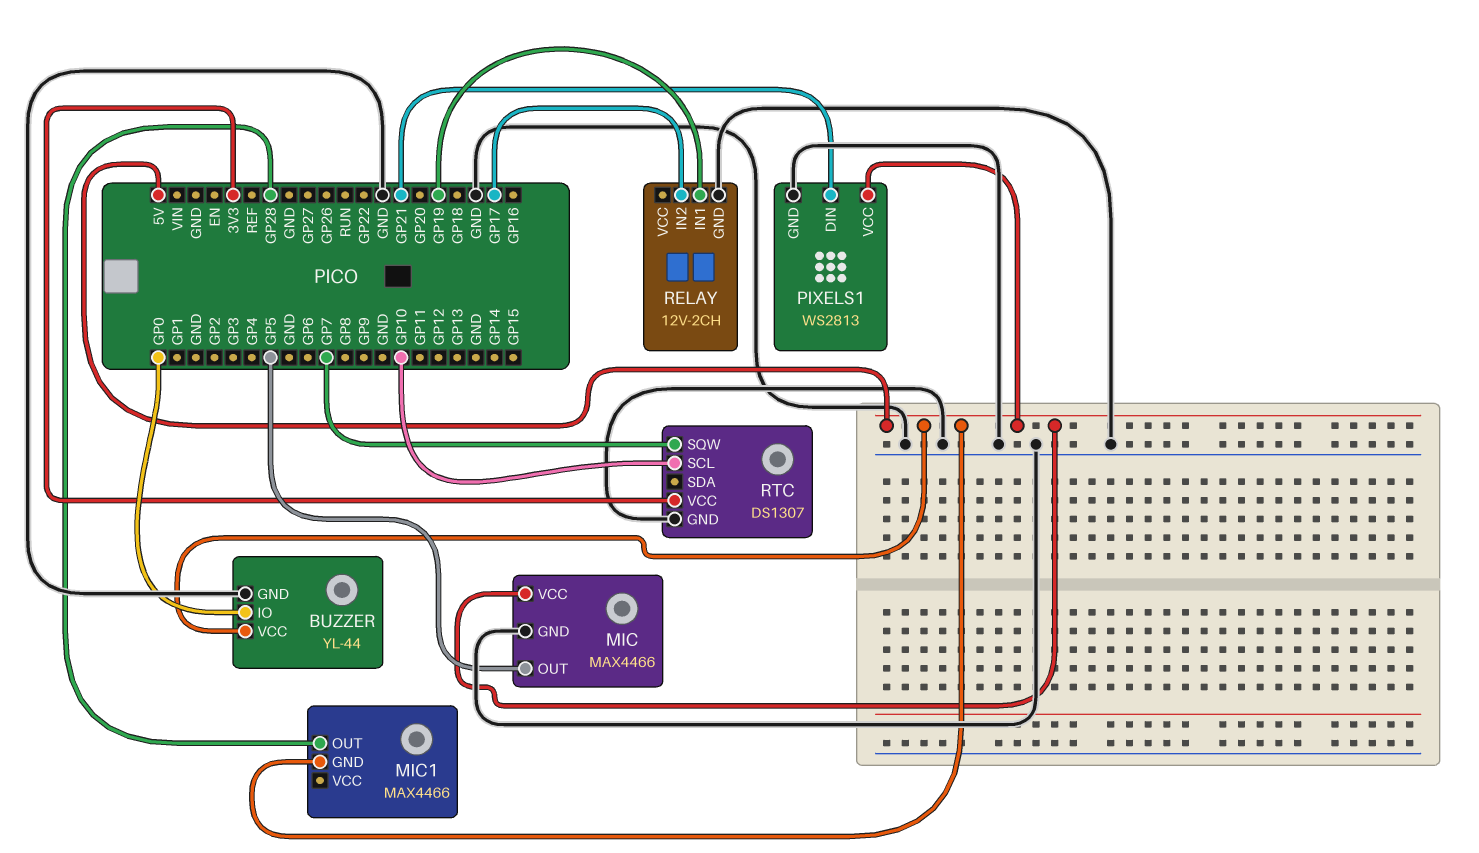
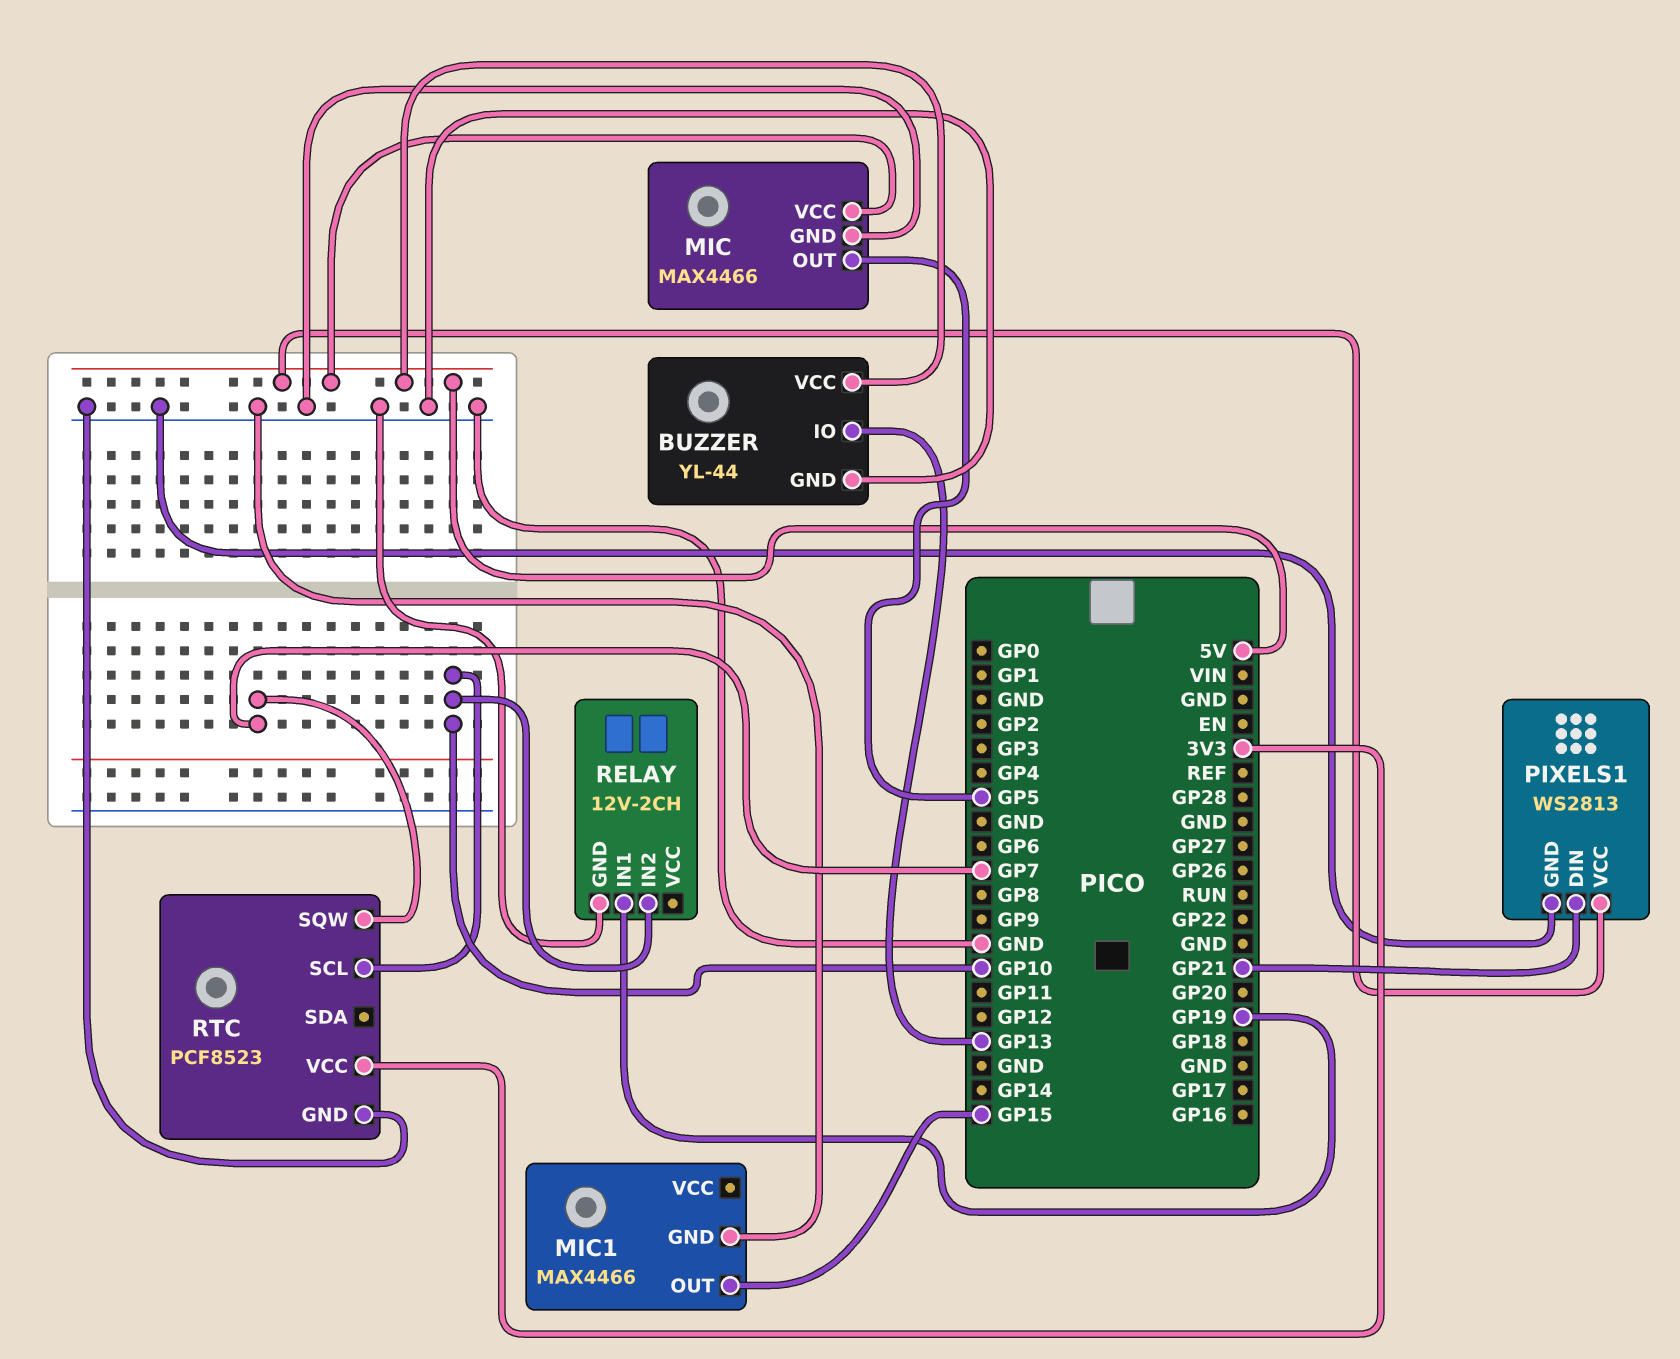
BUZZER pin IO: GP0 -> GP13
MIC1 pin GND: 5V -> GND
MIC1 pin OUT: GP28 -> GP15
RELAY pin IN2: GP17 -> GP10
RTC: DS1307 -> PCF8523

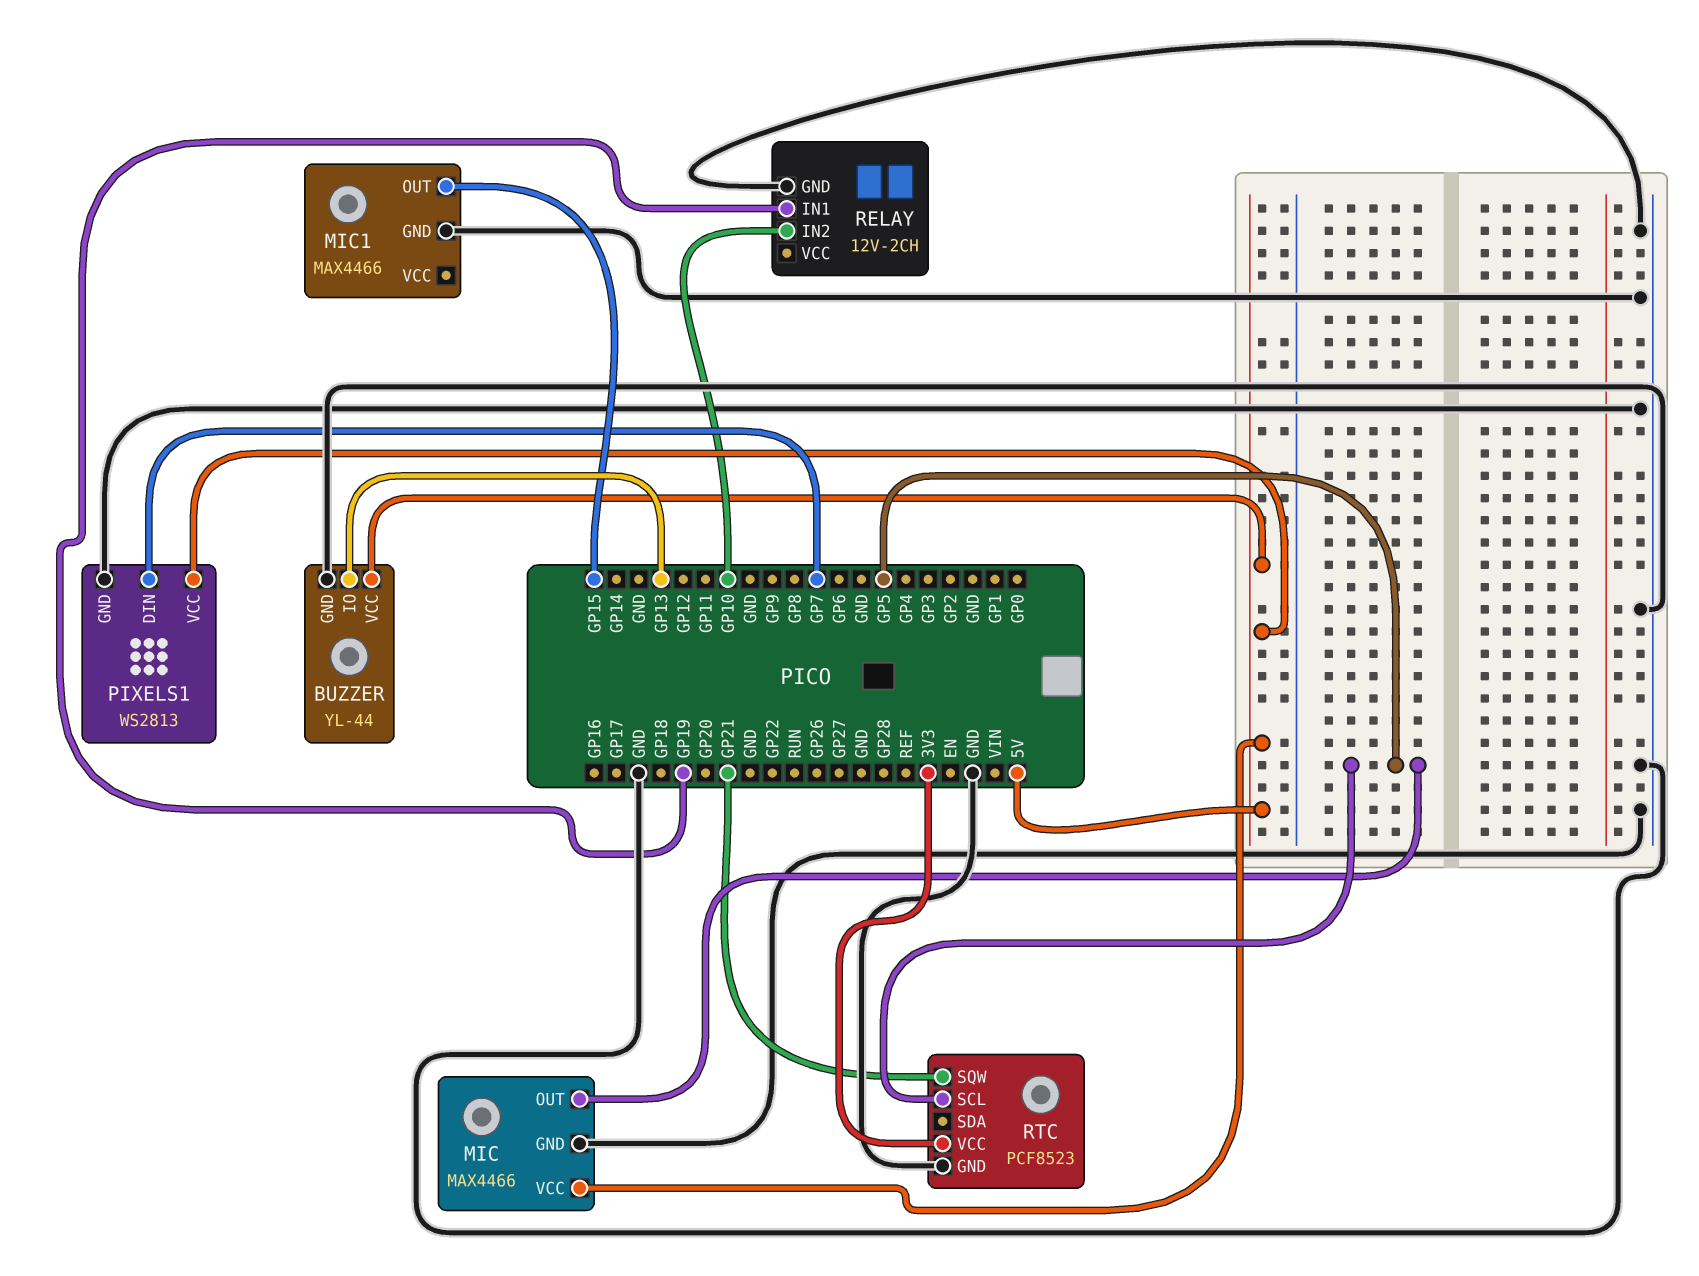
PIXELS1 pin DIN: GP21 -> GP7
RTC pin SCL: GP10 -> GP5
RTC pin SQW: GP7 -> GP21

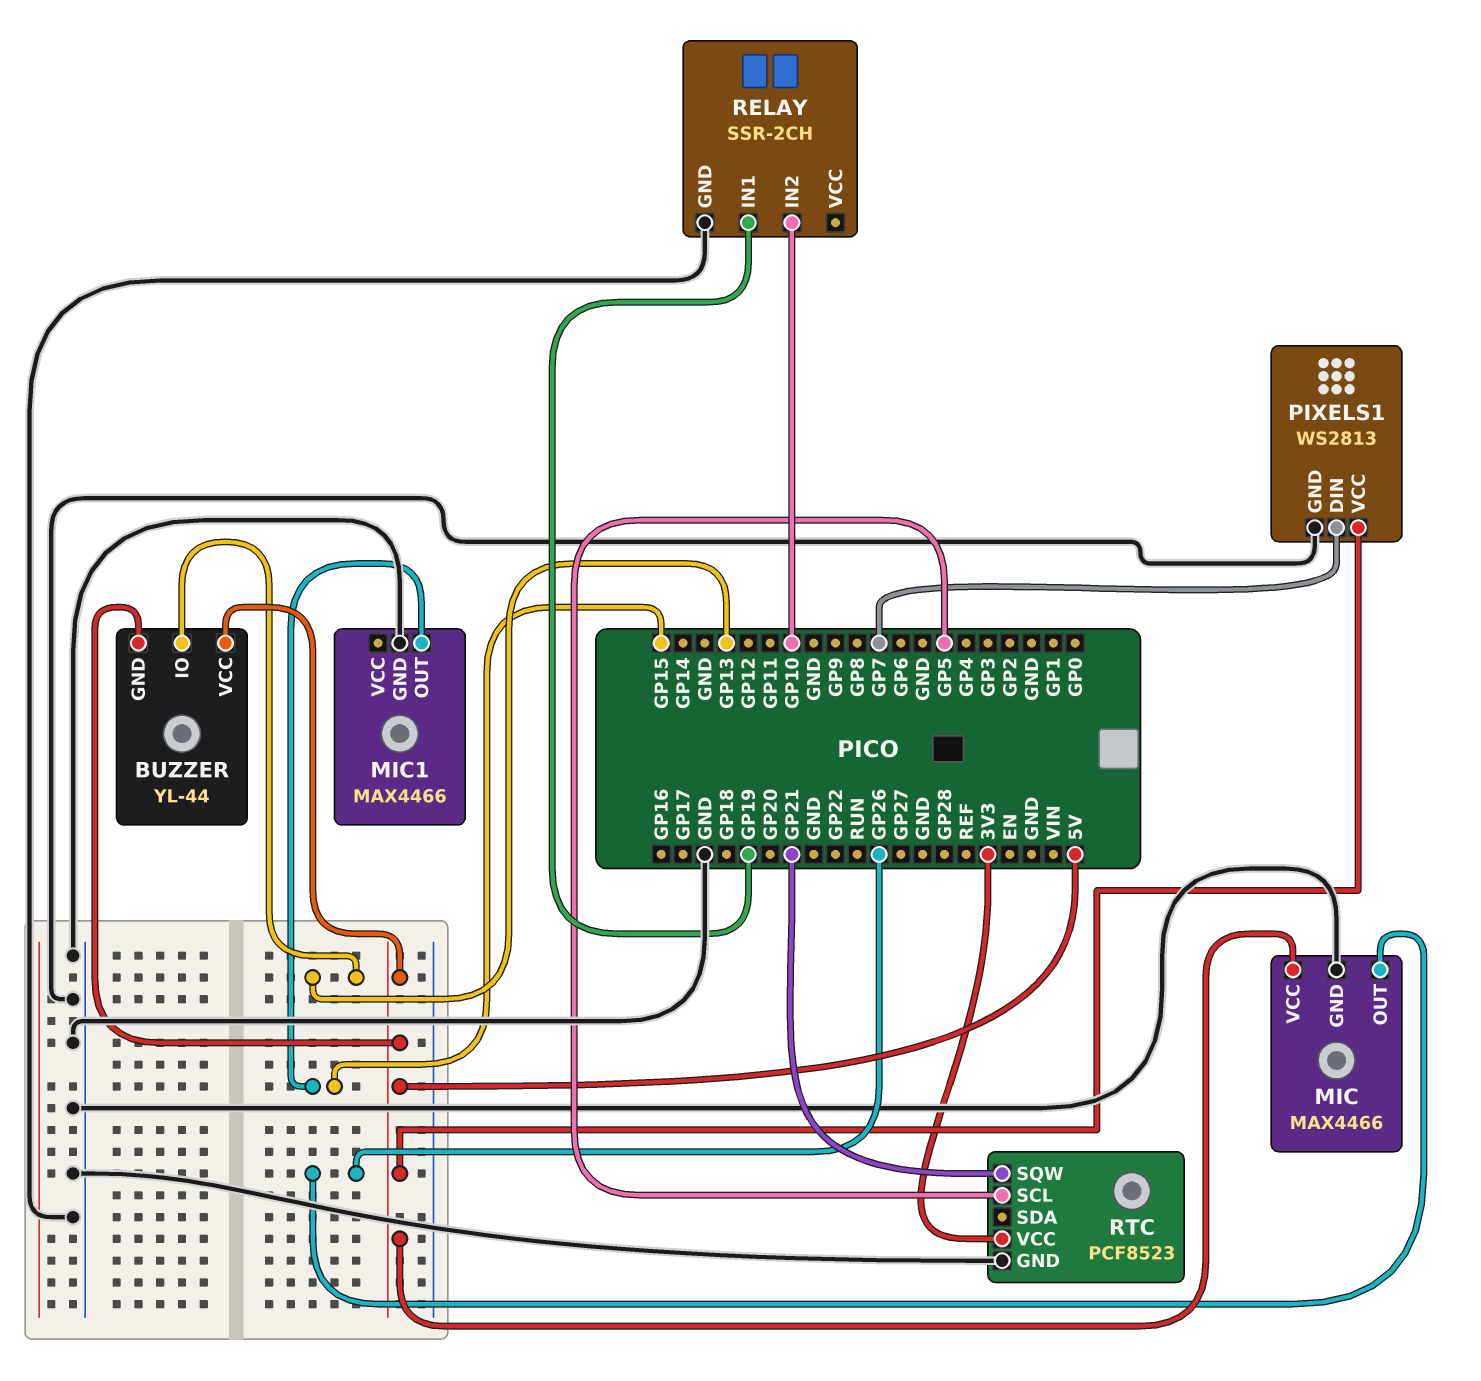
BUZZER pin GND: GND -> 5V
MIC pin OUT: GP5 -> GP26
RELAY: 12V-2CH -> SSR-2CH

